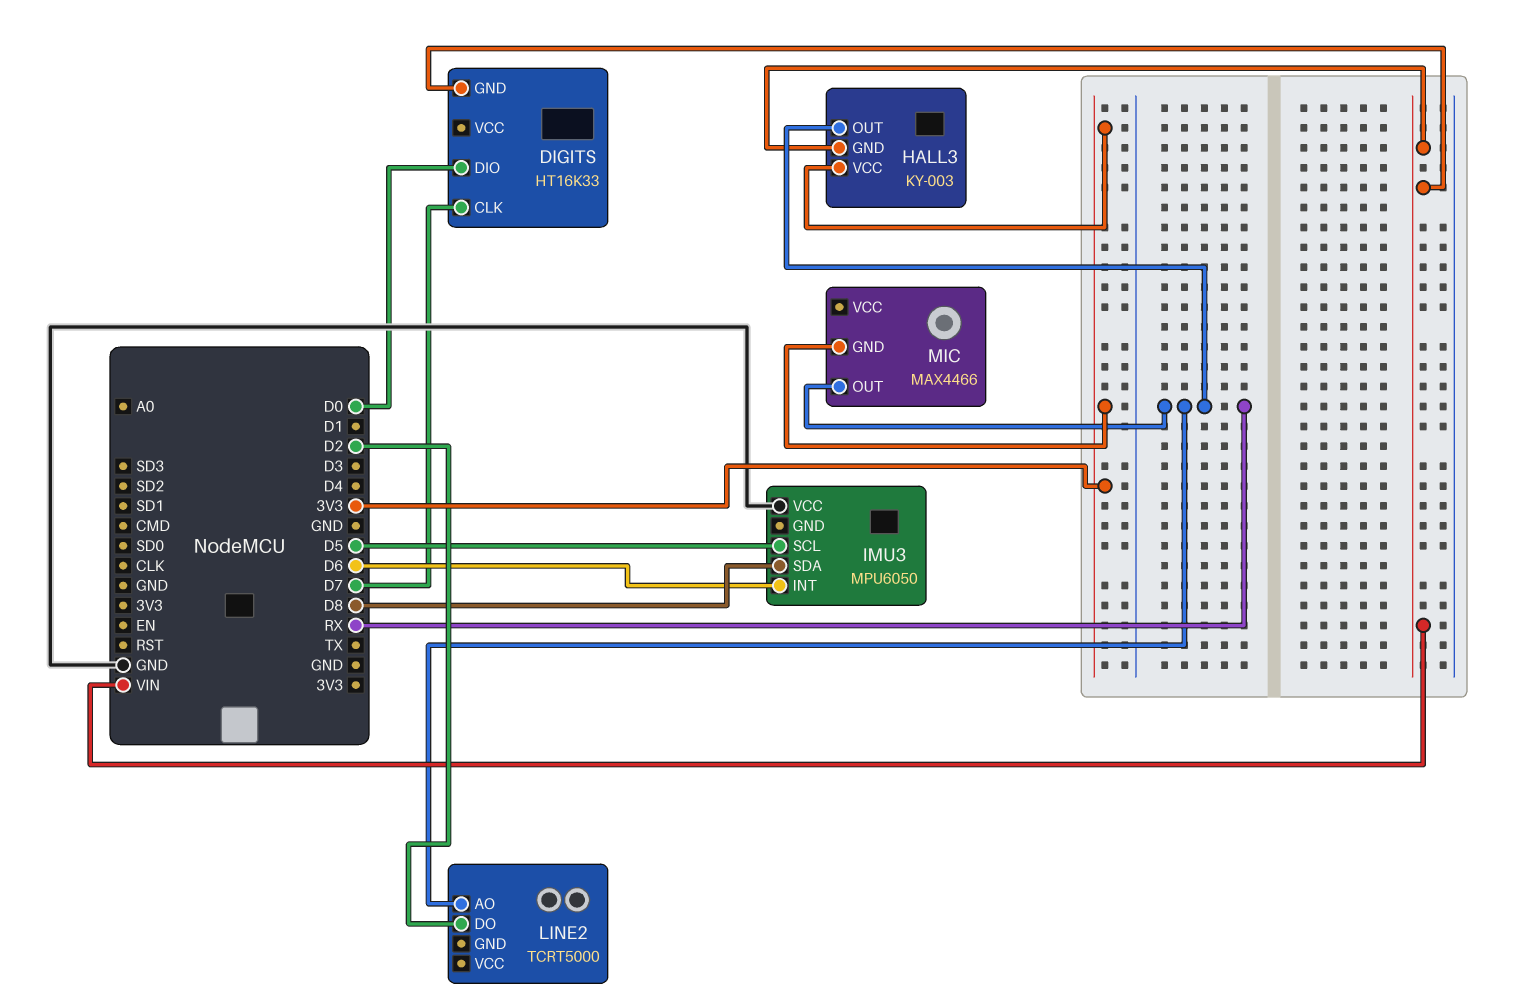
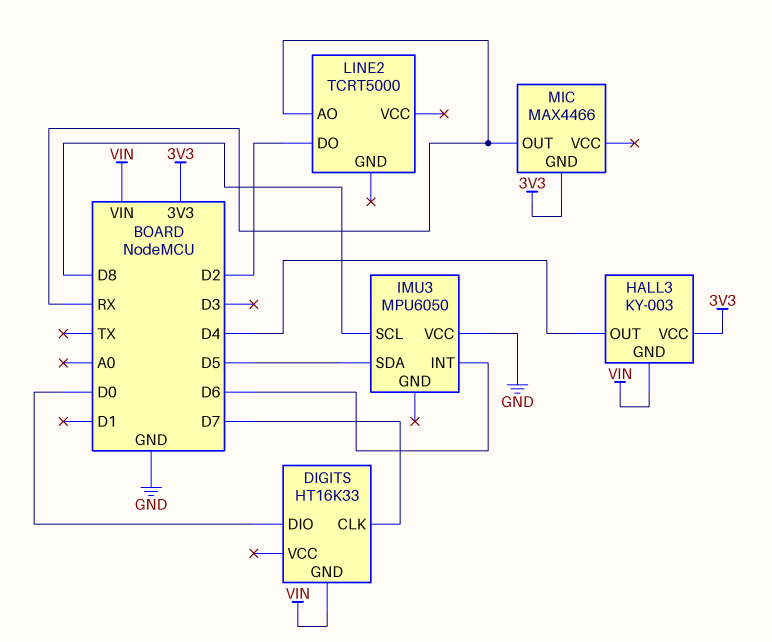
HALL3 pin OUT: RX -> D4
IMU3 pin SCL: D5 -> D8
IMU3 pin SDA: D8 -> D5

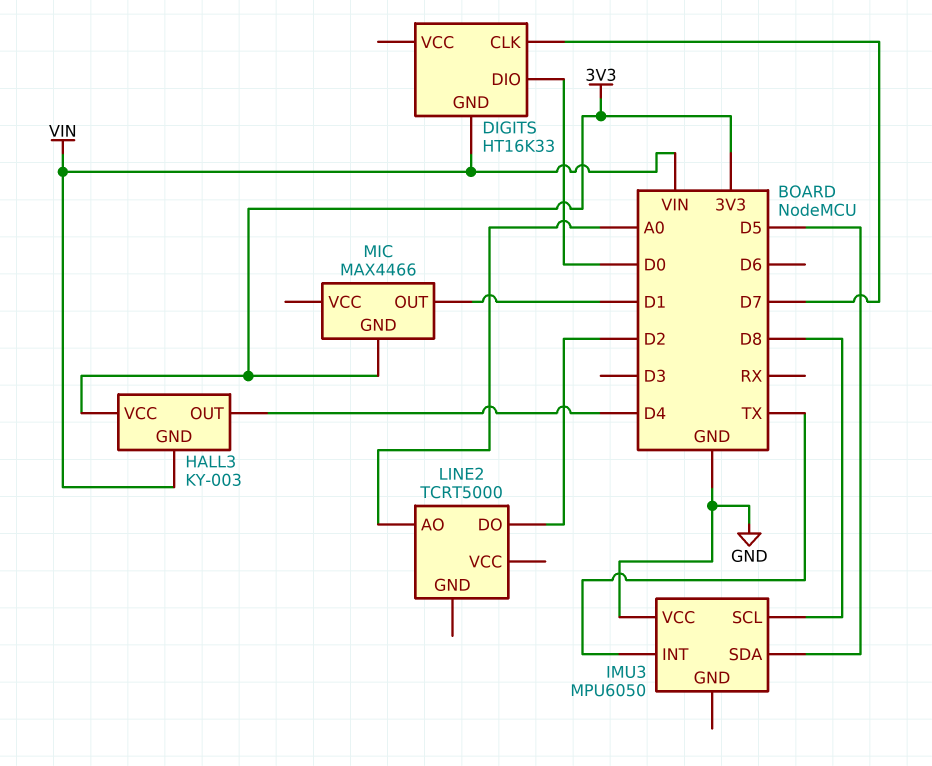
IMU3 pin INT: D6 -> TX
LINE2 pin AO: RX -> A0
MIC pin OUT: RX -> D1

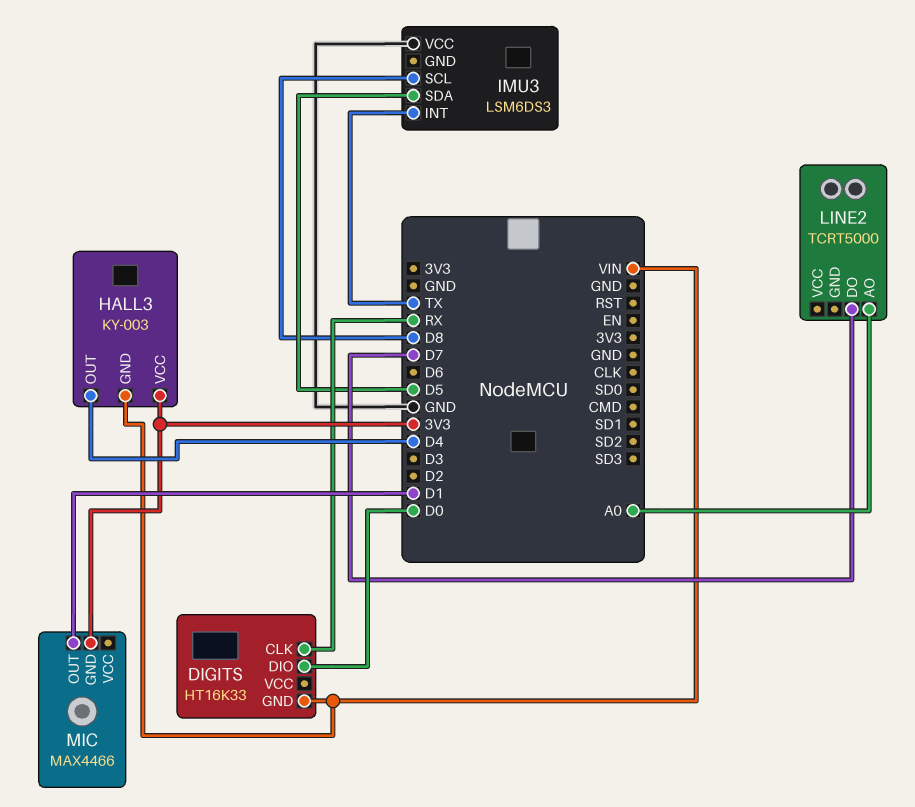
DIGITS pin CLK: D7 -> RX
IMU3: MPU6050 -> LSM6DS3
LINE2 pin DO: D2 -> D7

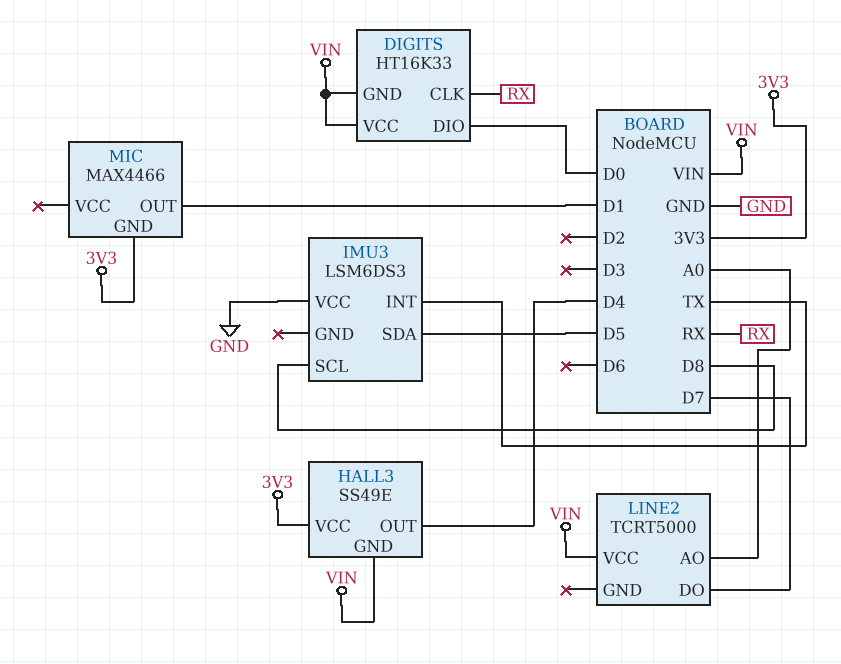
DIGITS pin VCC: none -> VIN
HALL3: KY-003 -> SS49E
LINE2 pin VCC: none -> VIN

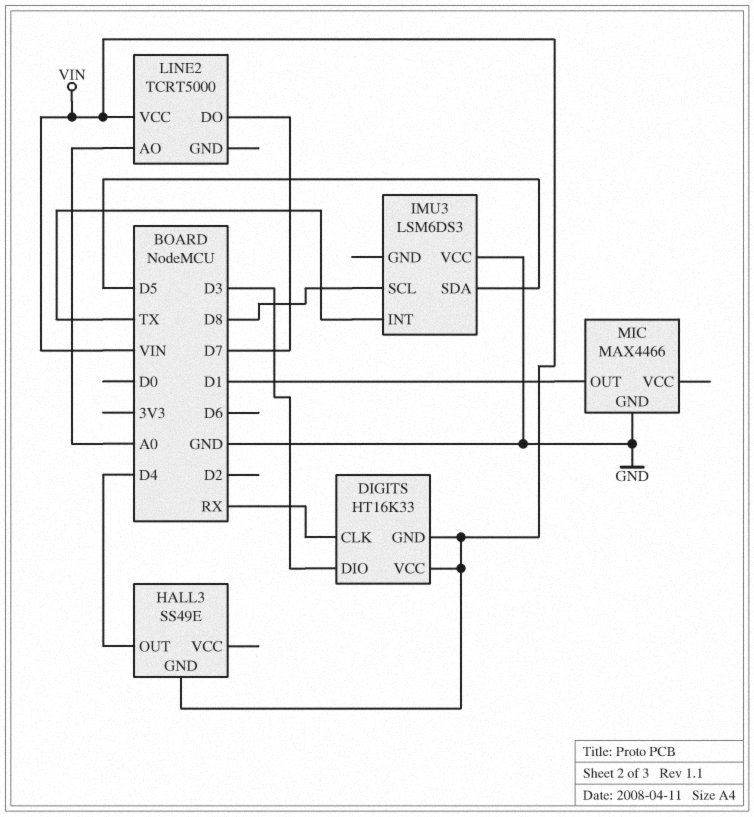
DIGITS pin DIO: D0 -> D3
HALL3 pin VCC: 3V3 -> none
MIC pin GND: 3V3 -> GND

